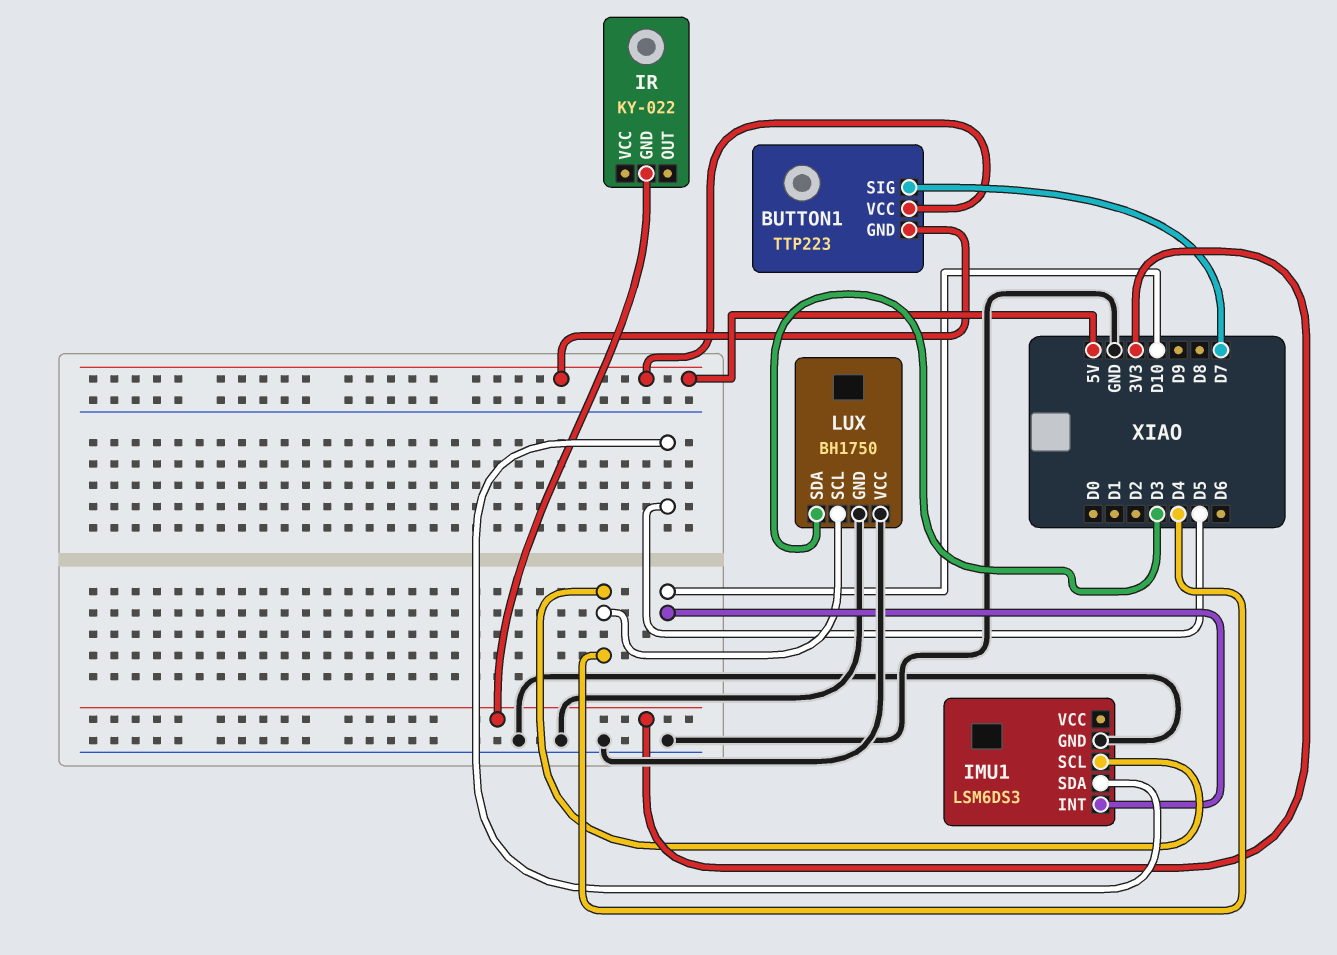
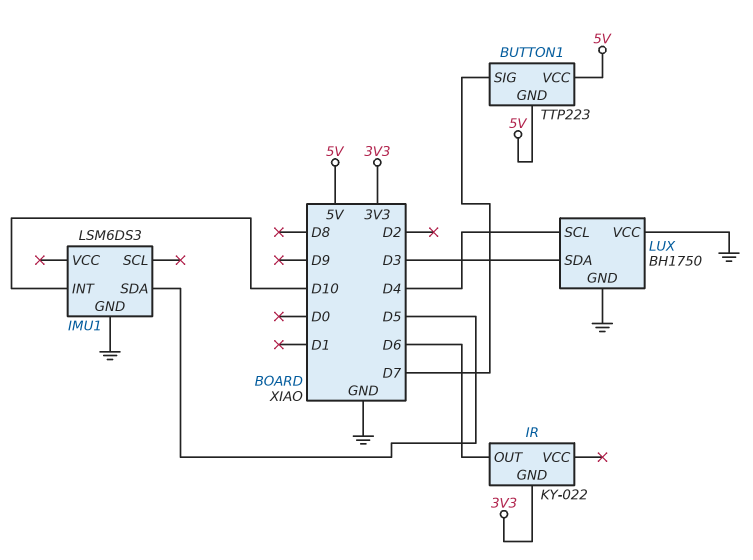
IMU1 pin SCL: D4 -> none
IR pin OUT: none -> D6

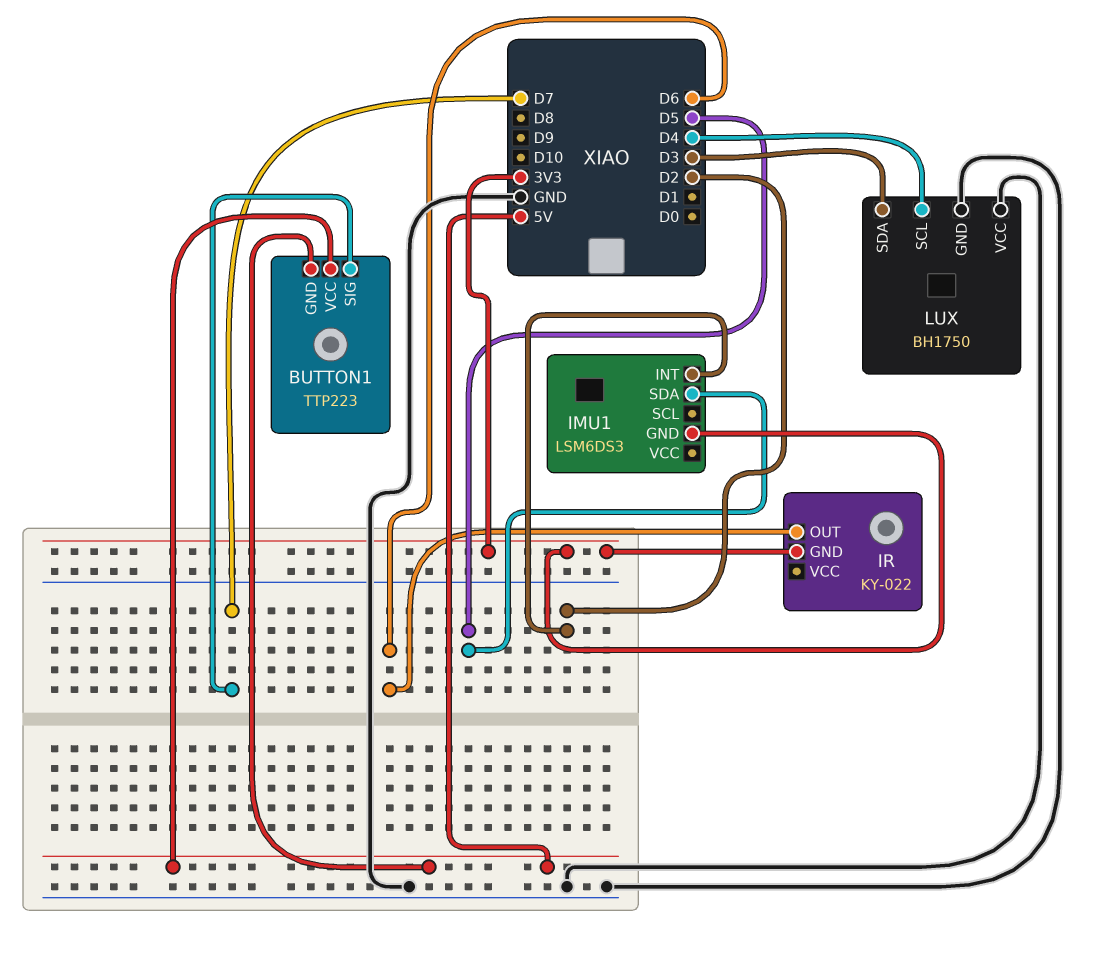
IMU1 pin GND: GND -> 3V3
IMU1 pin INT: D10 -> D2

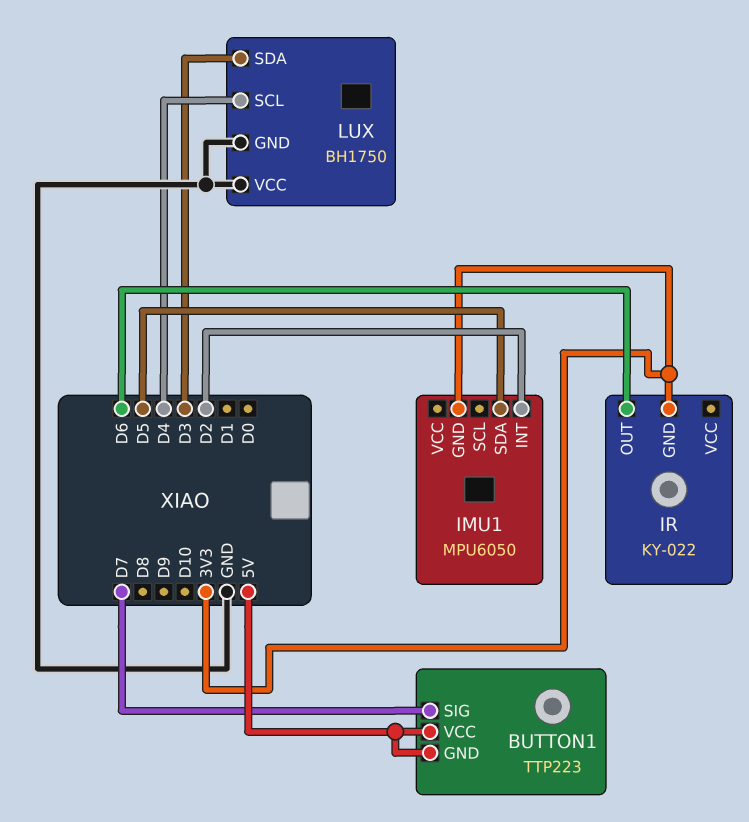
IMU1: LSM6DS3 -> MPU6050

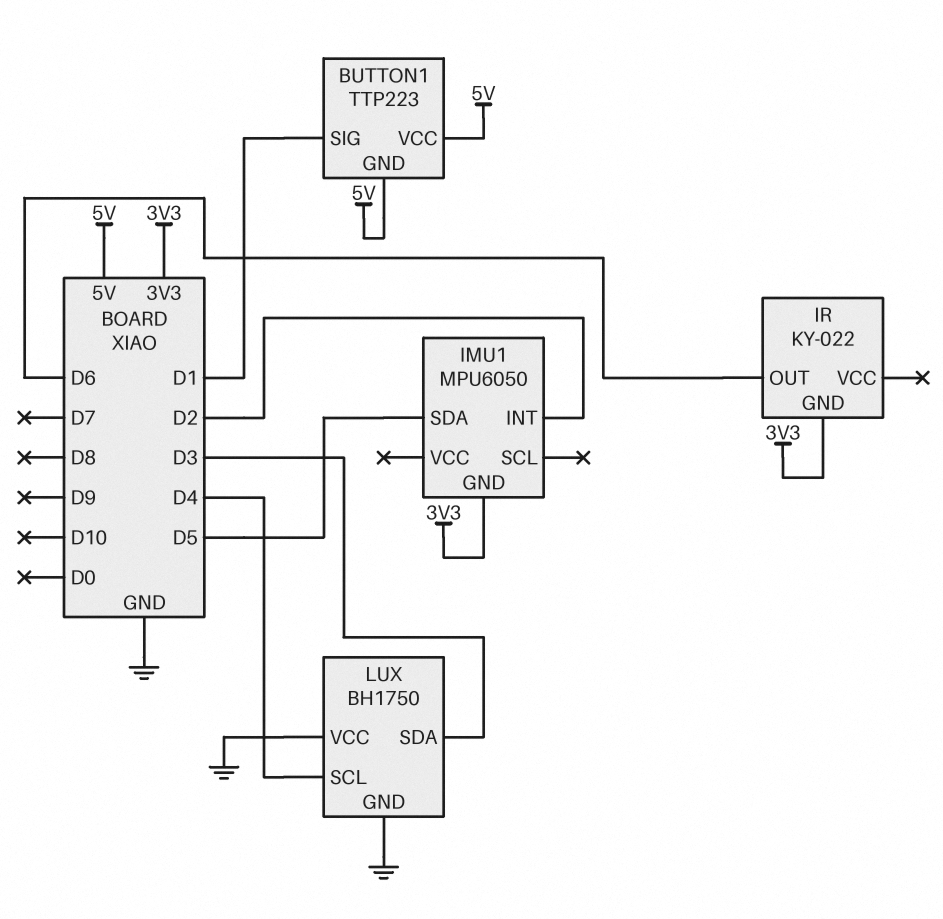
BUTTON1 pin SIG: D7 -> D1

